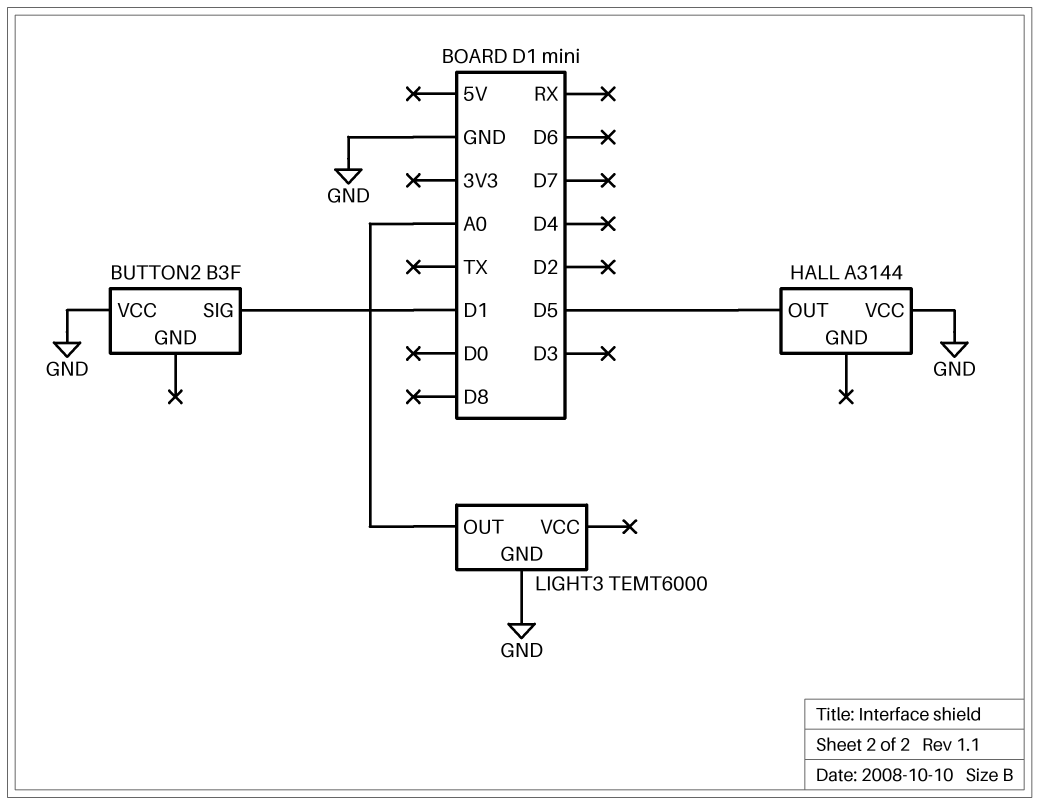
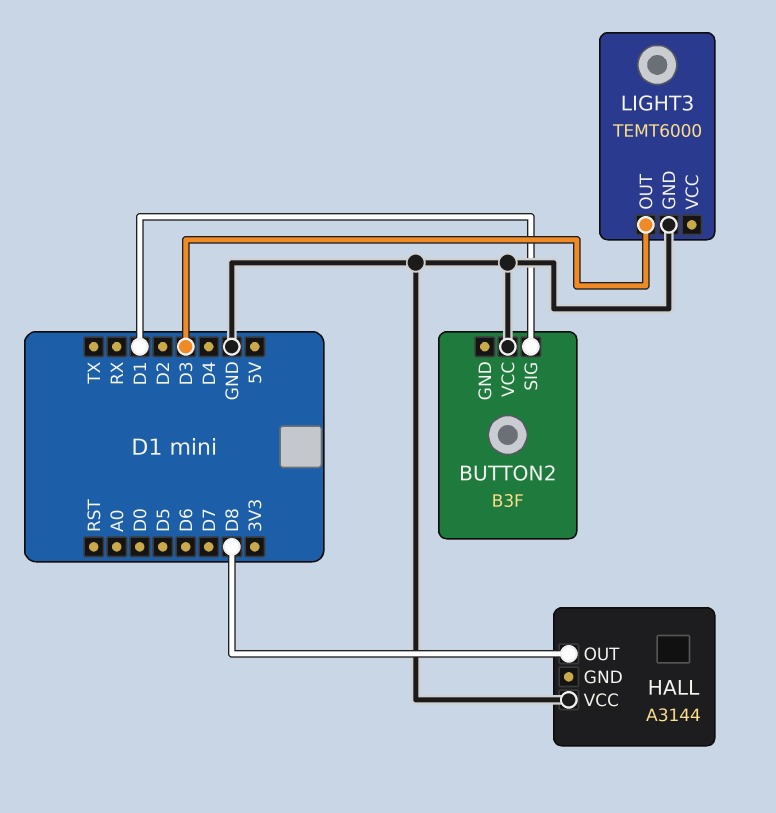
HALL pin OUT: D5 -> D8
LIGHT3 pin OUT: A0 -> D3

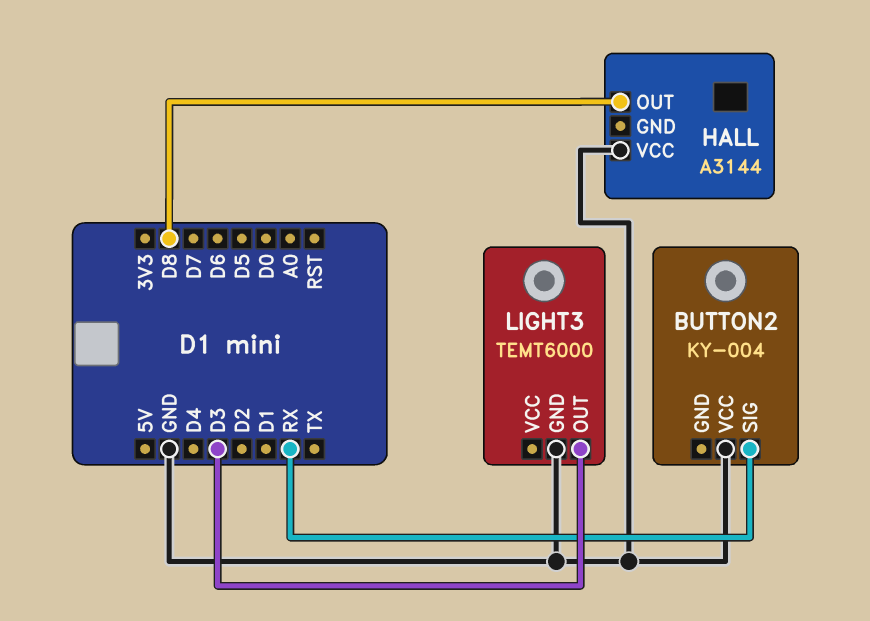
BUTTON2: B3F -> KY-004
BUTTON2 pin SIG: D1 -> RX

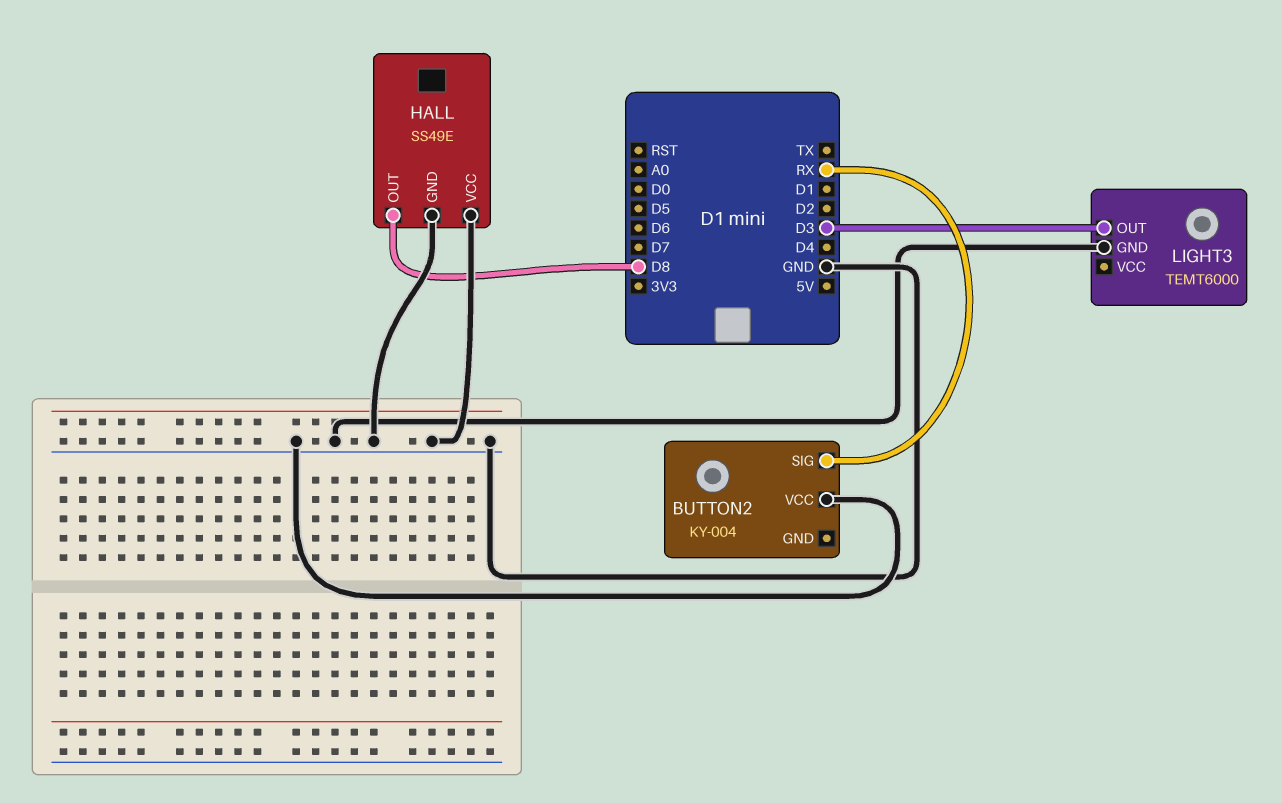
HALL: A3144 -> SS49E
HALL pin GND: none -> GND

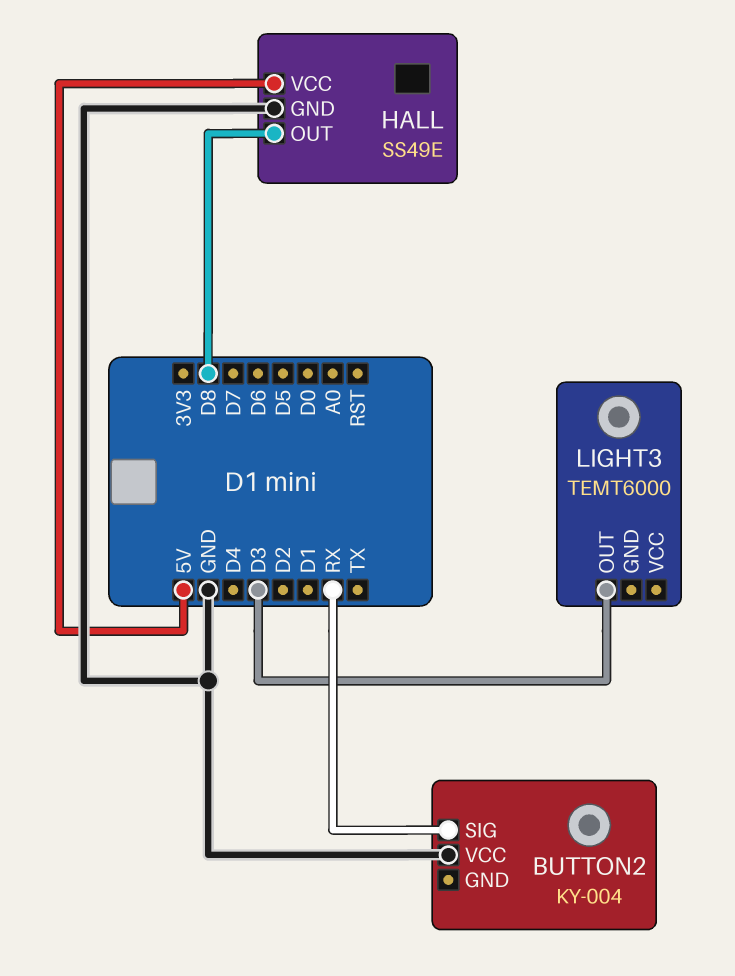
HALL pin VCC: GND -> 5V
LIGHT3 pin GND: GND -> none

